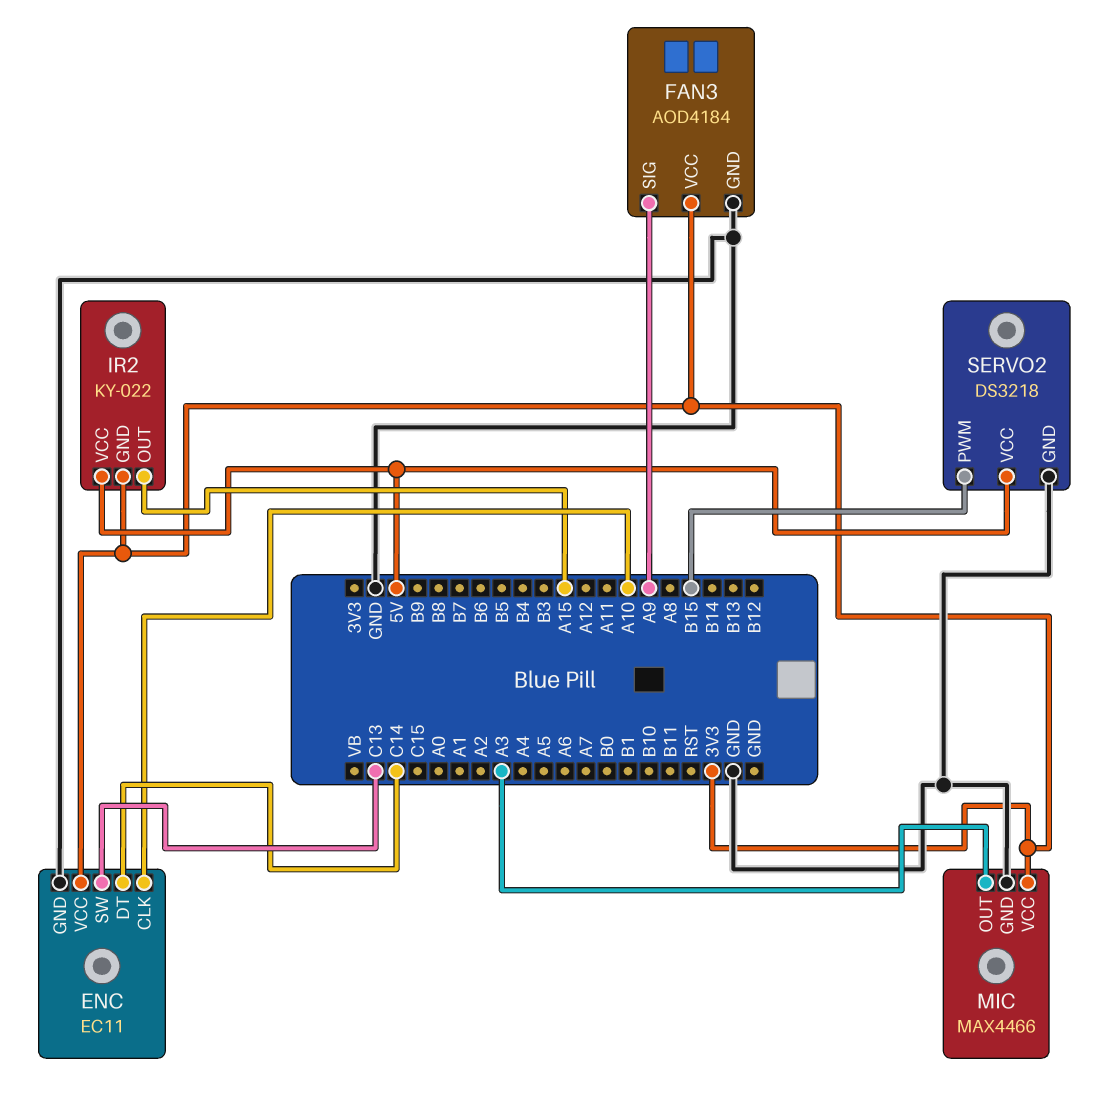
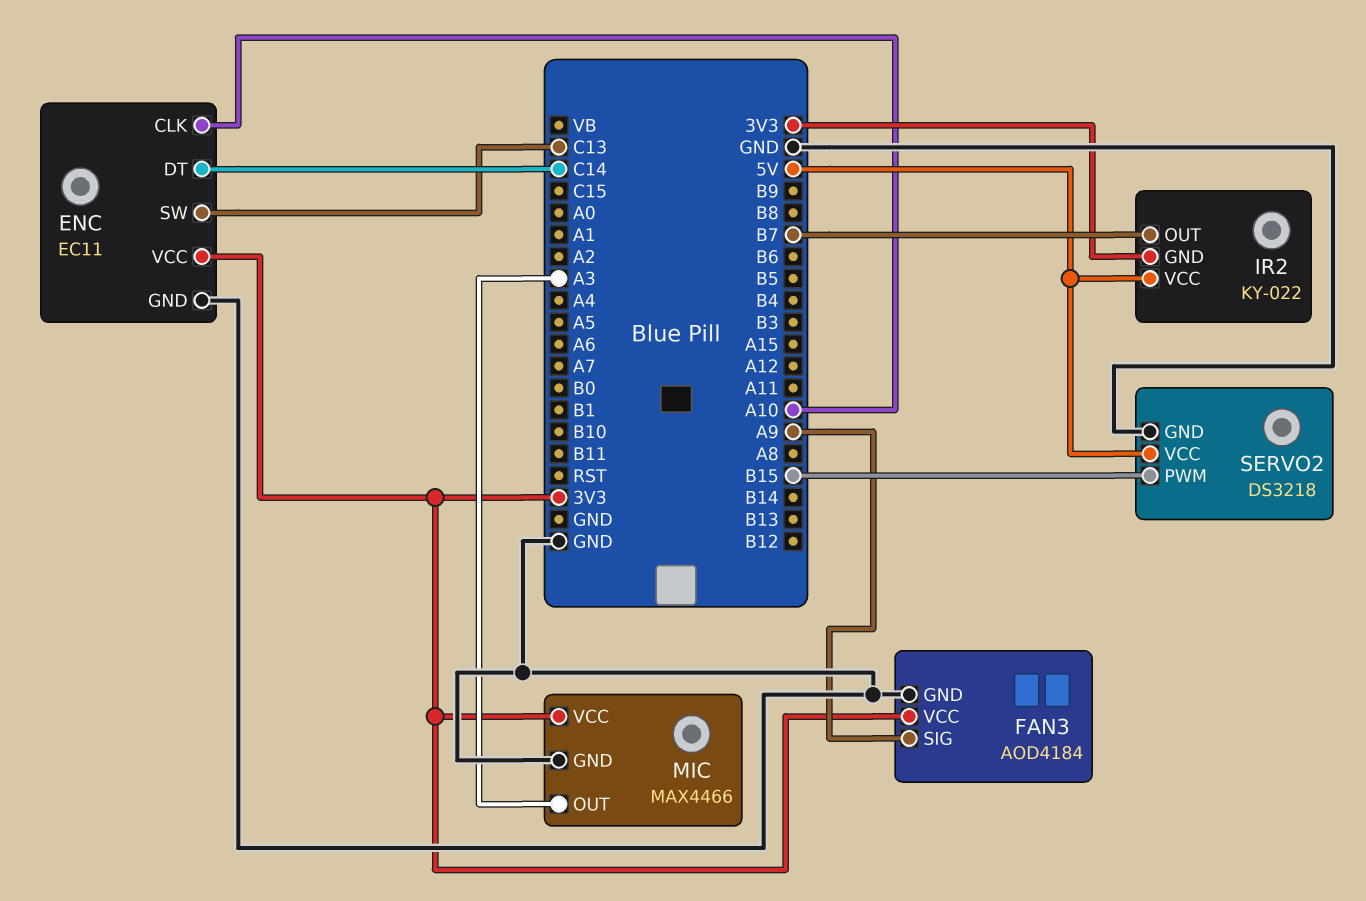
IR2 pin OUT: A15 -> B7

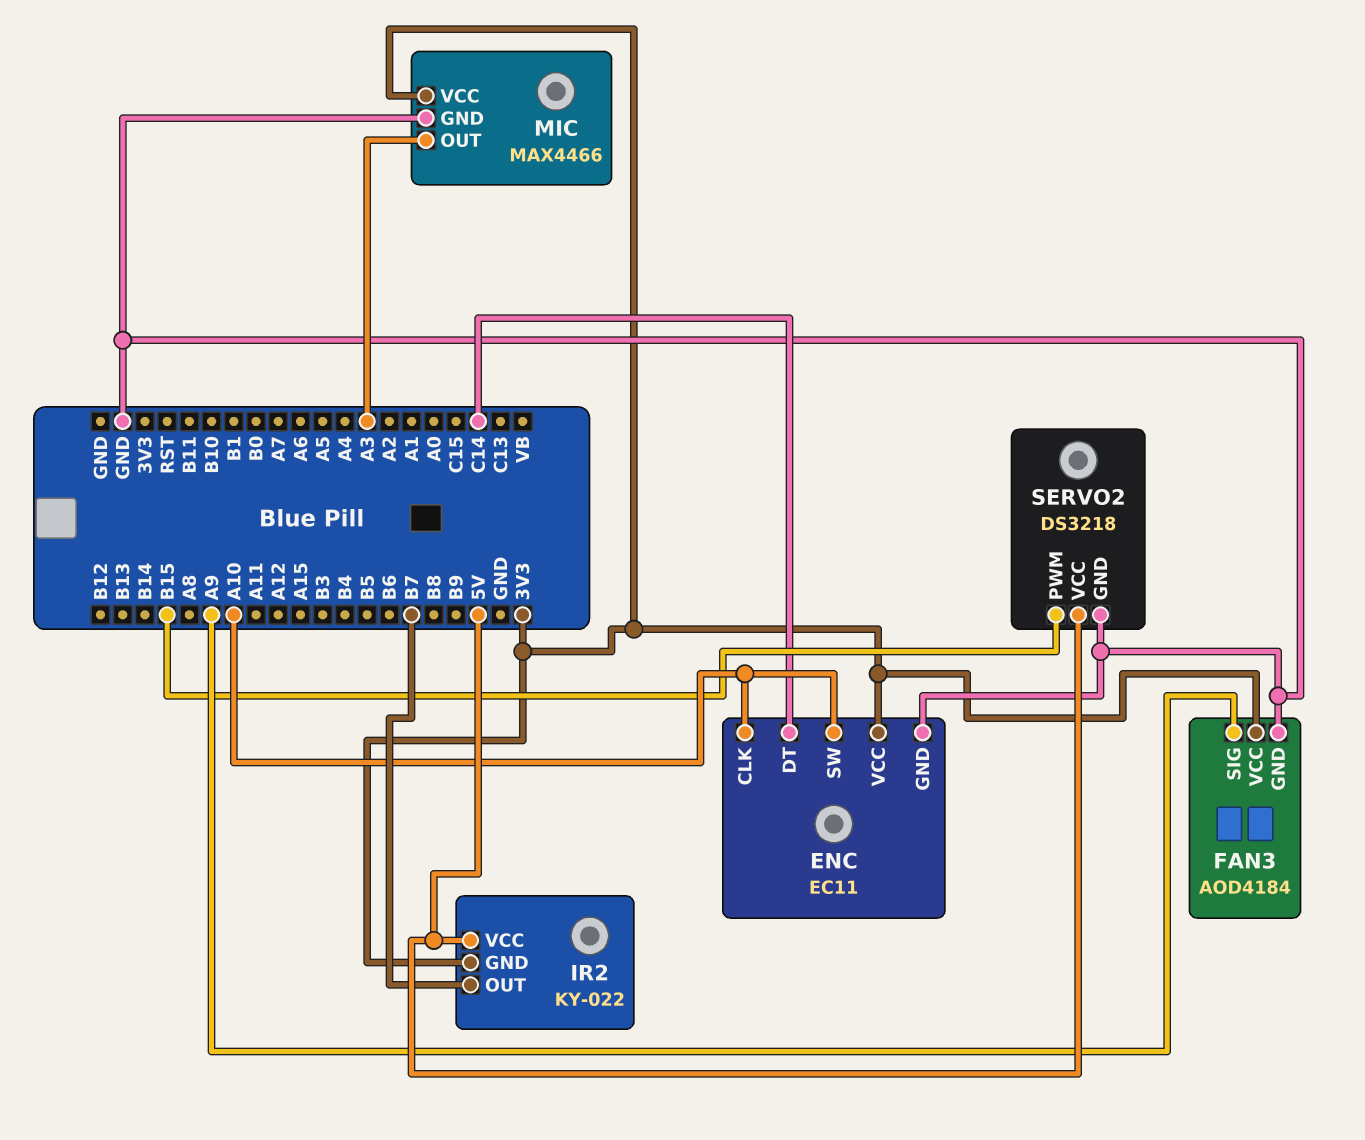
ENC pin SW: C13 -> A10

